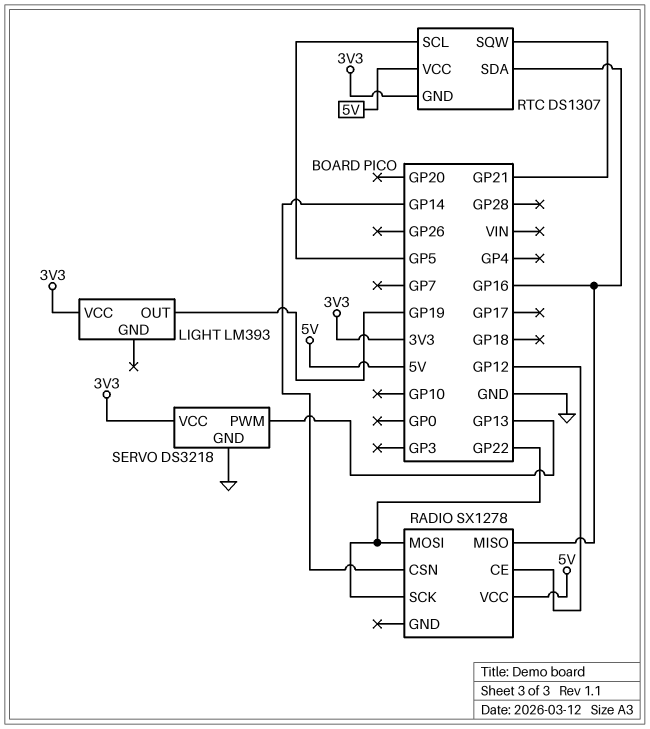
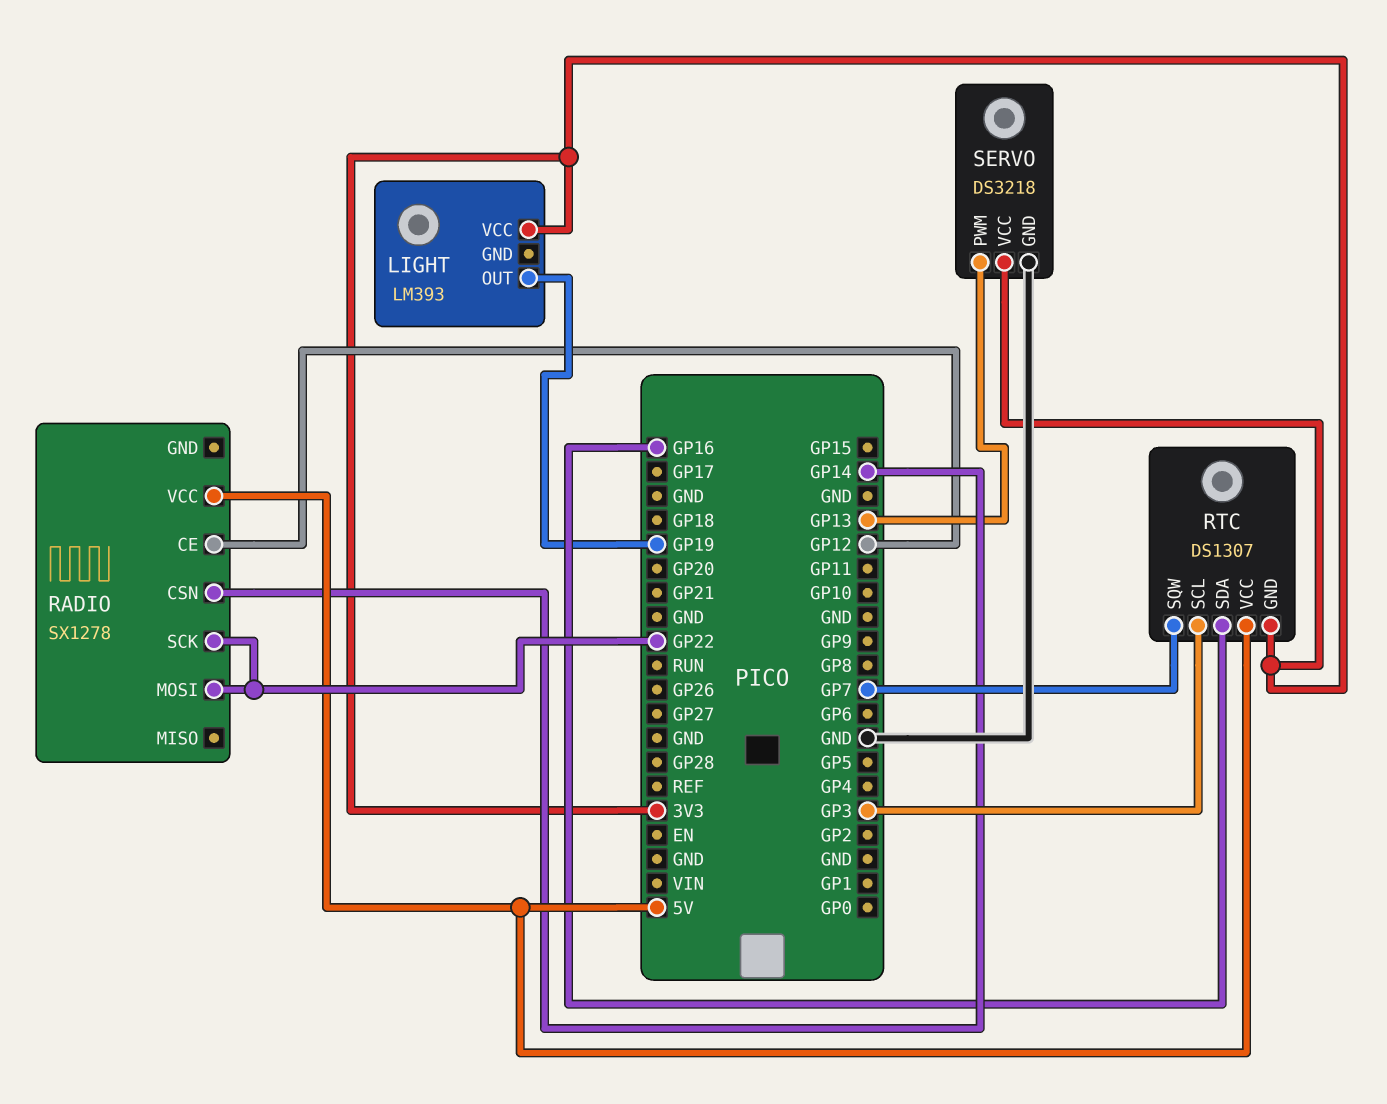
RADIO pin MISO: GP16 -> none
RTC pin SCL: GP5 -> GP3
RTC pin SQW: GP21 -> GP7

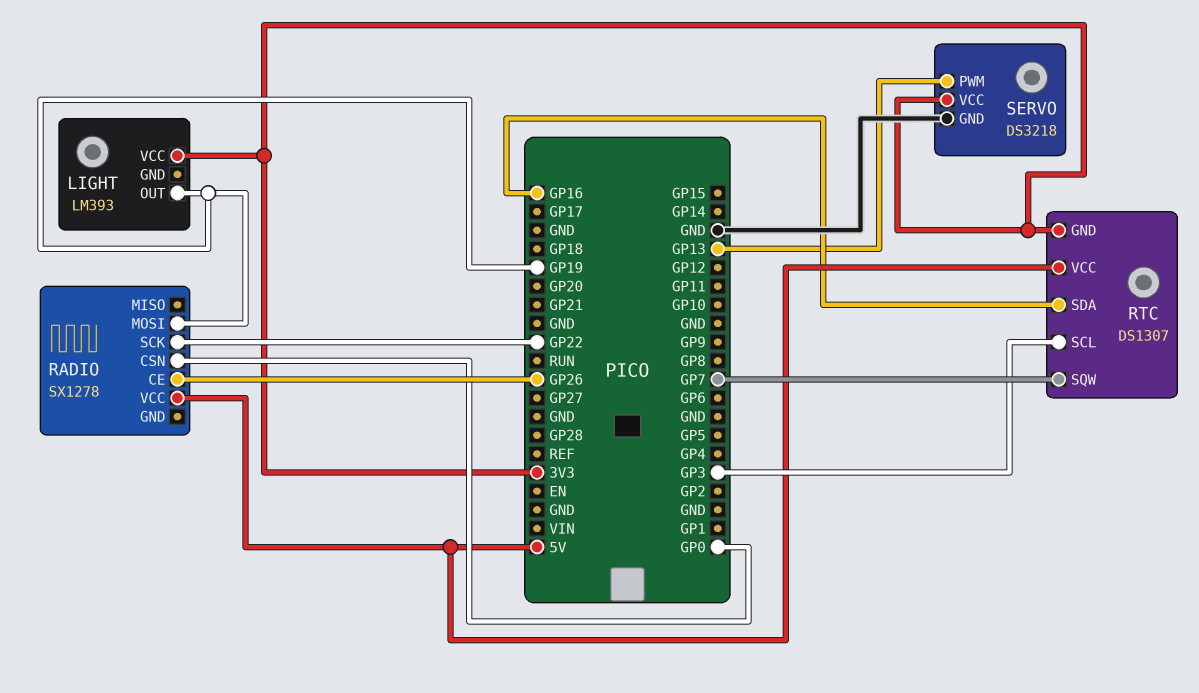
RADIO pin CE: GP12 -> GP26
RADIO pin CSN: GP14 -> GP0
RADIO pin MOSI: GP22 -> GP19

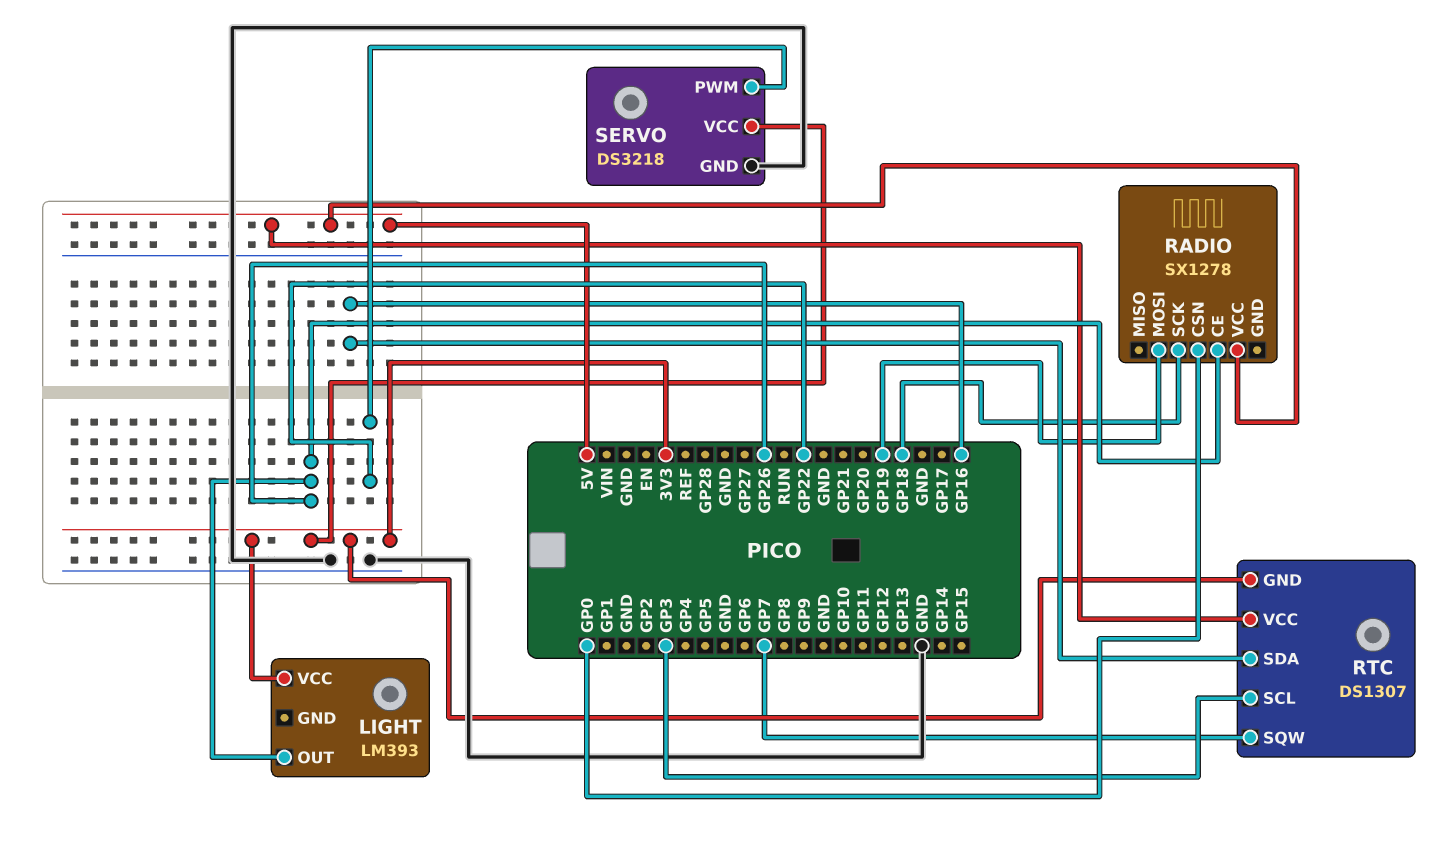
LIGHT pin OUT: GP19 -> GP26
RADIO pin SCK: GP22 -> GP18
SERVO pin PWM: GP13 -> GP22

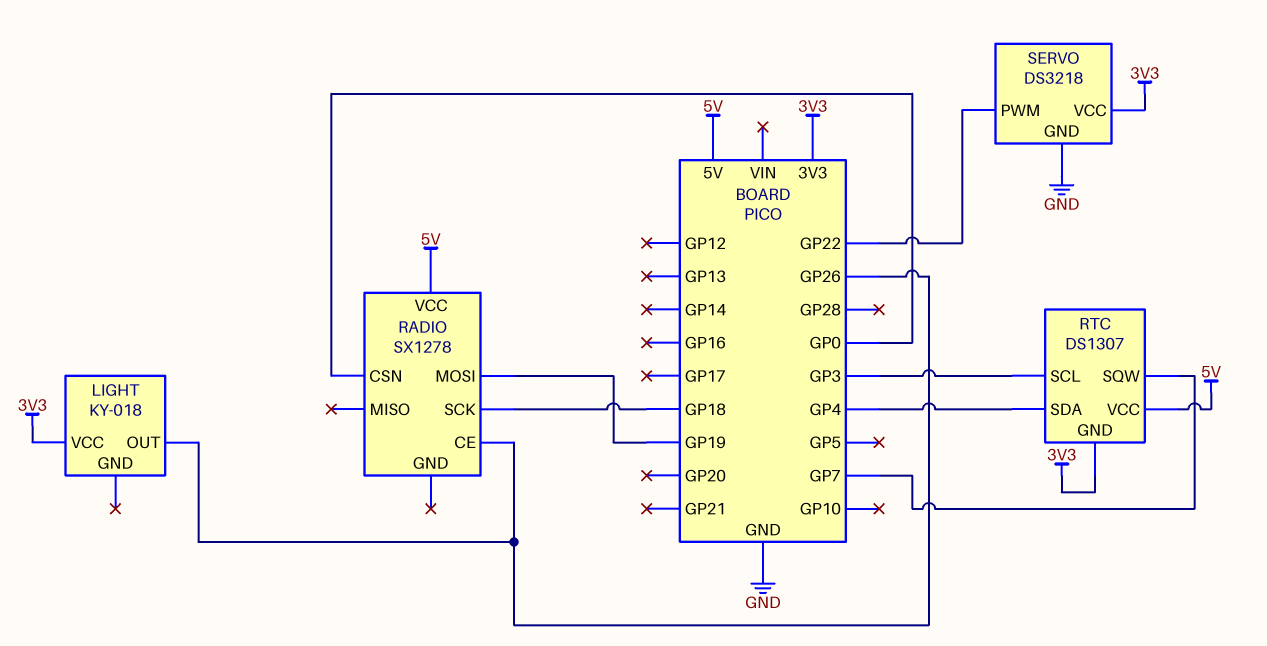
LIGHT: LM393 -> KY-018
RTC pin SDA: GP16 -> GP4

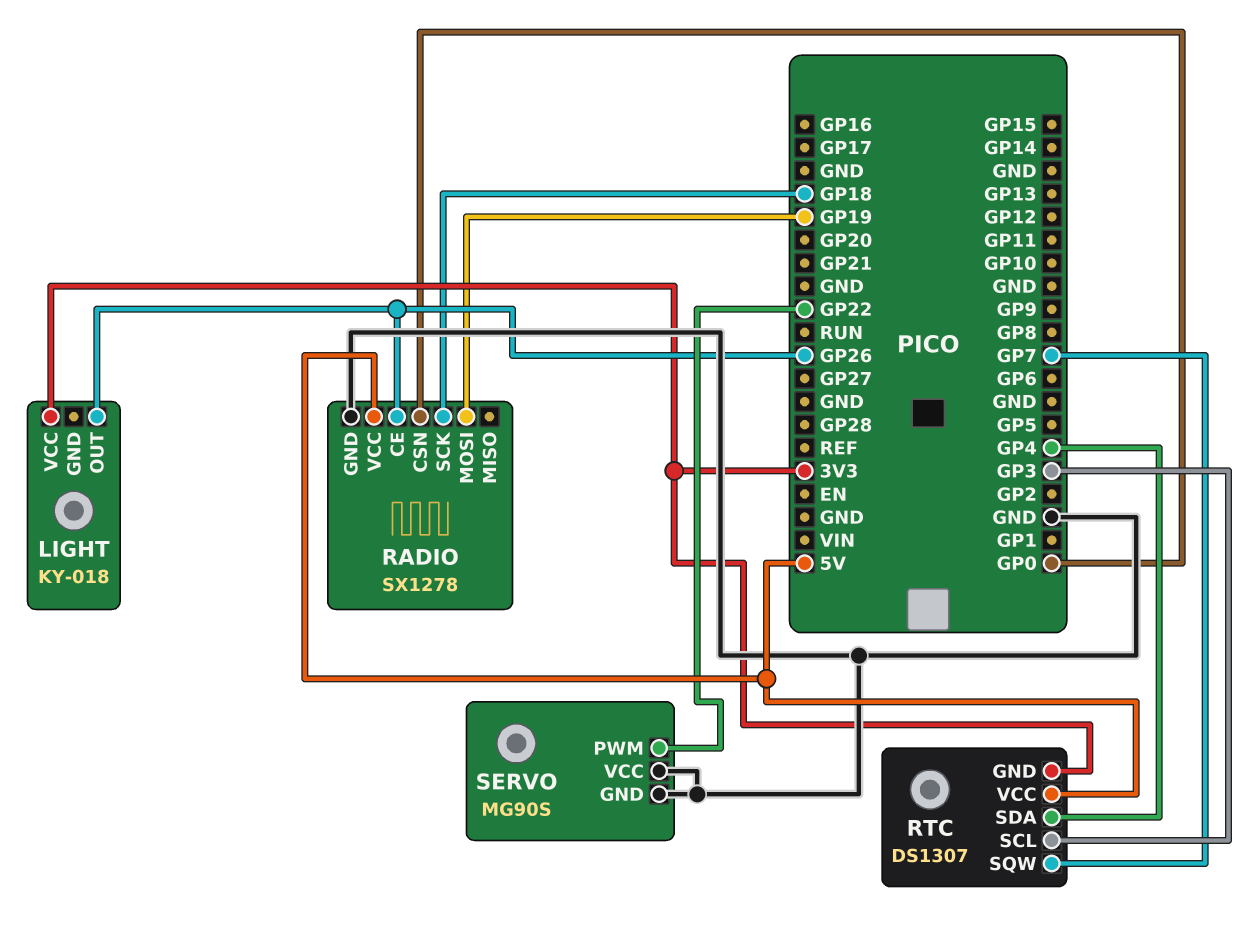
RADIO pin GND: none -> GND
SERVO: DS3218 -> MG90S
SERVO pin VCC: 3V3 -> GND

